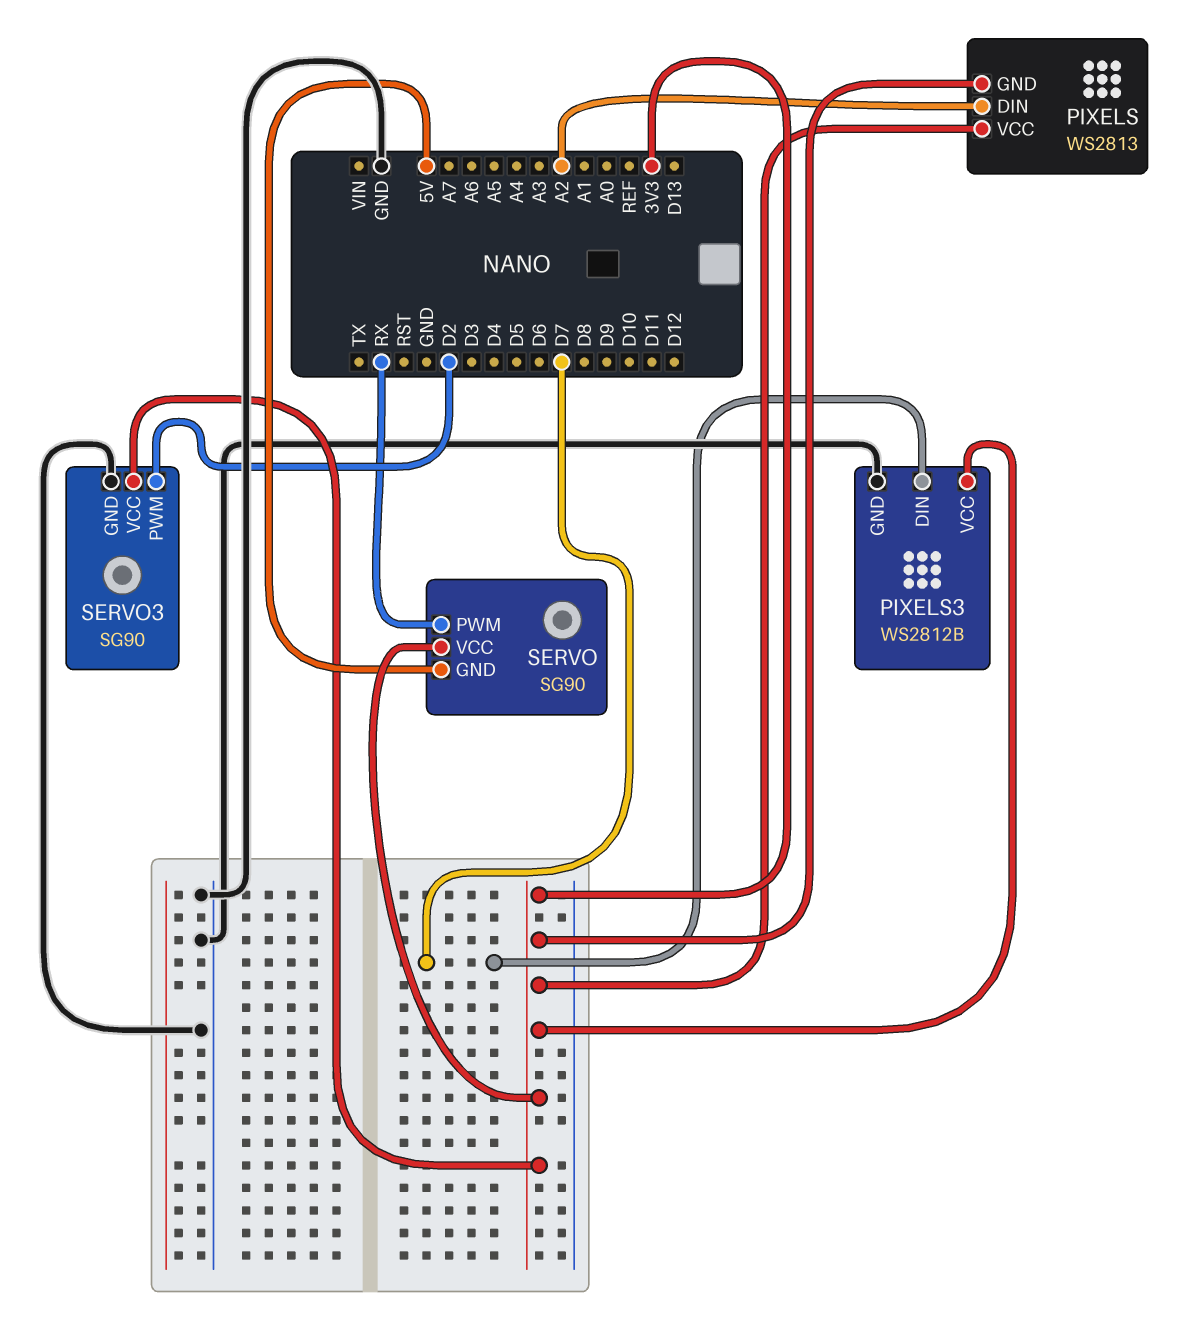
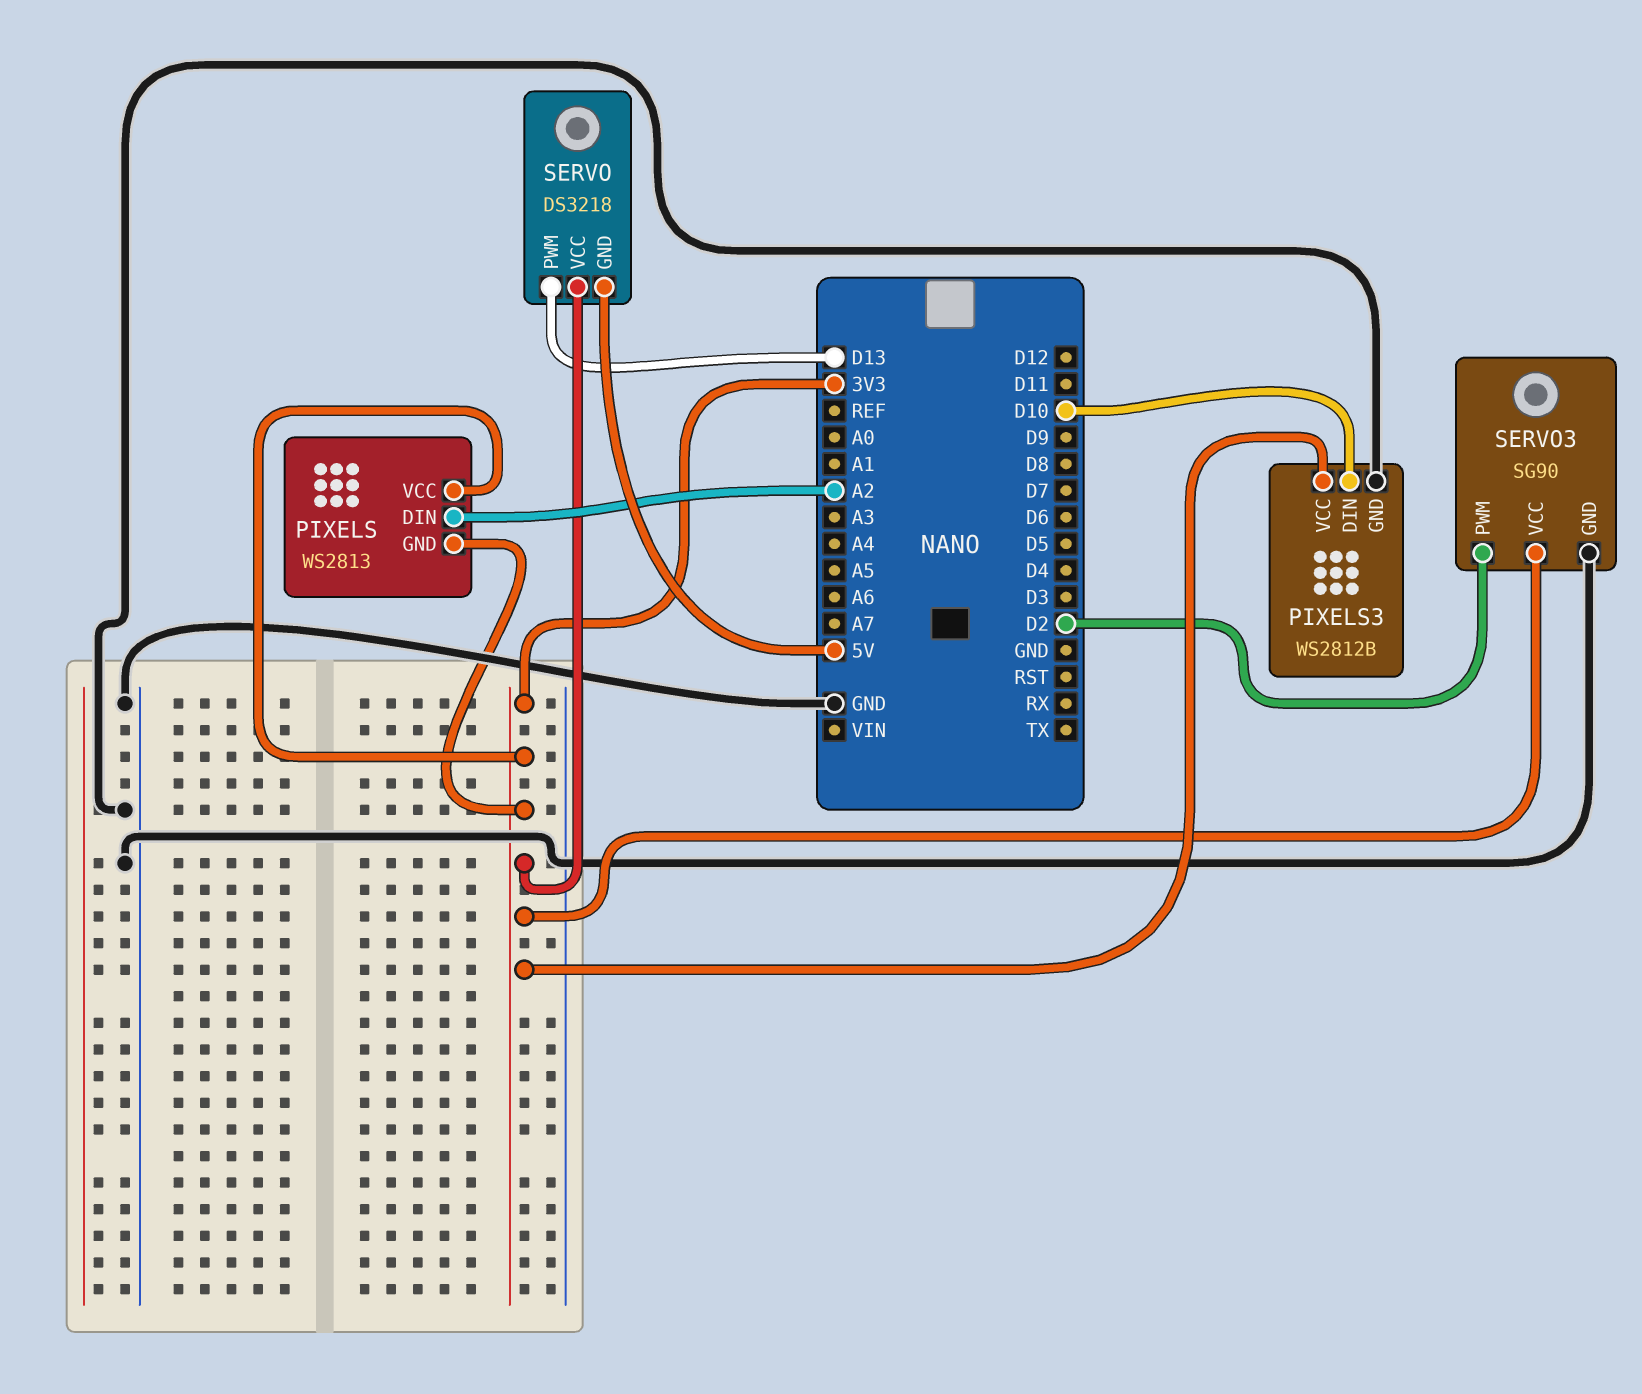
PIXELS3 pin DIN: D7 -> D10
SERVO: SG90 -> DS3218
SERVO pin PWM: RX -> D13

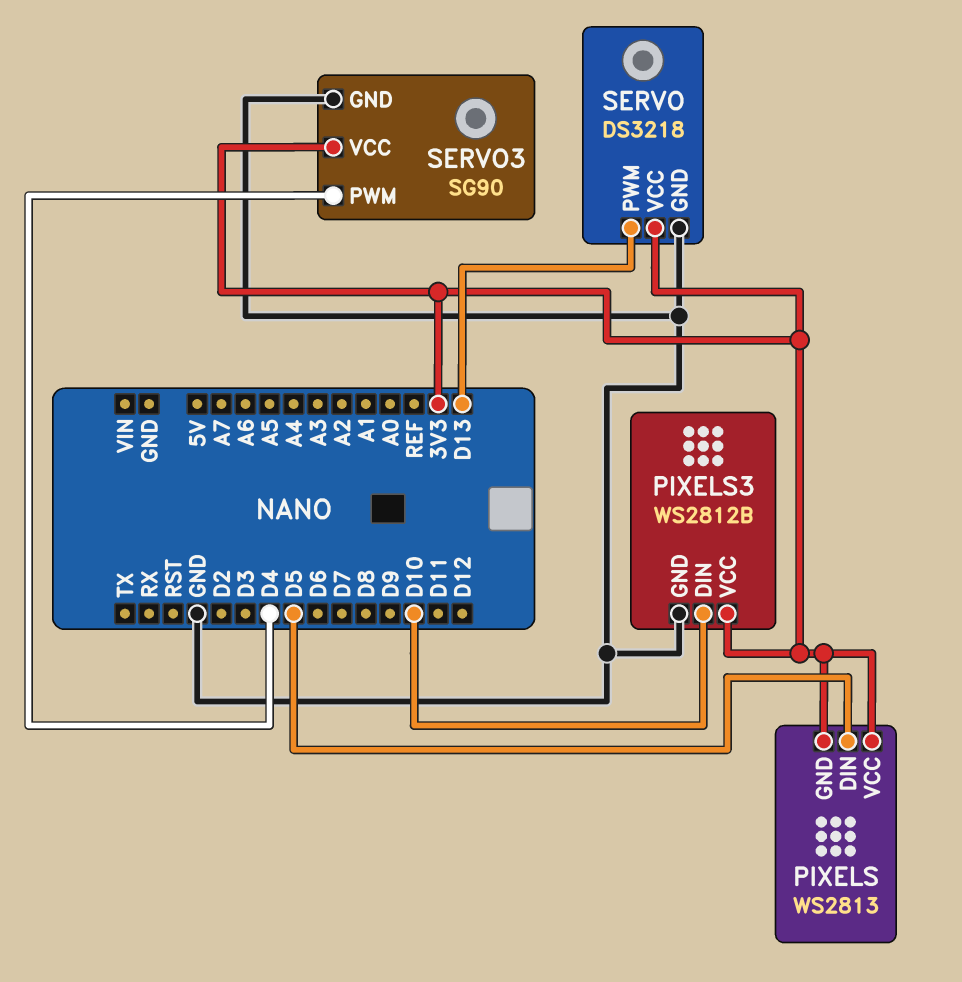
PIXELS pin DIN: A2 -> D5
SERVO pin GND: 5V -> GND
SERVO3 pin PWM: D2 -> D4

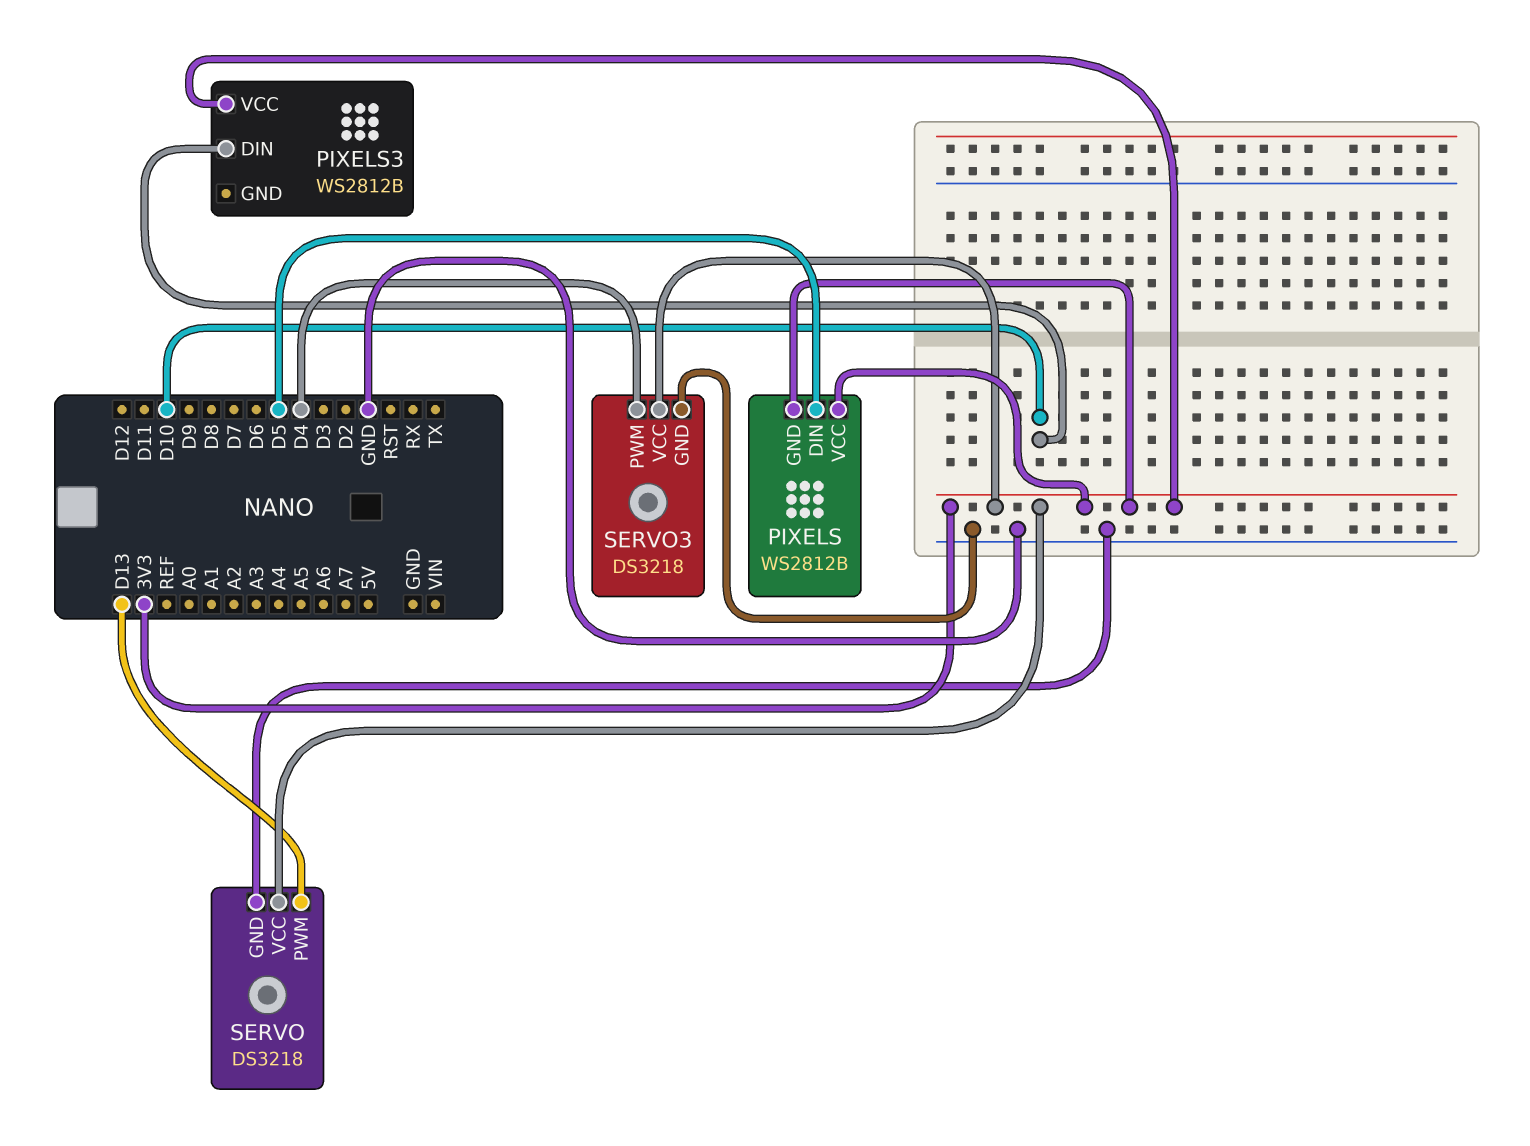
PIXELS: WS2813 -> WS2812B
PIXELS3 pin GND: GND -> none
SERVO3: SG90 -> DS3218

